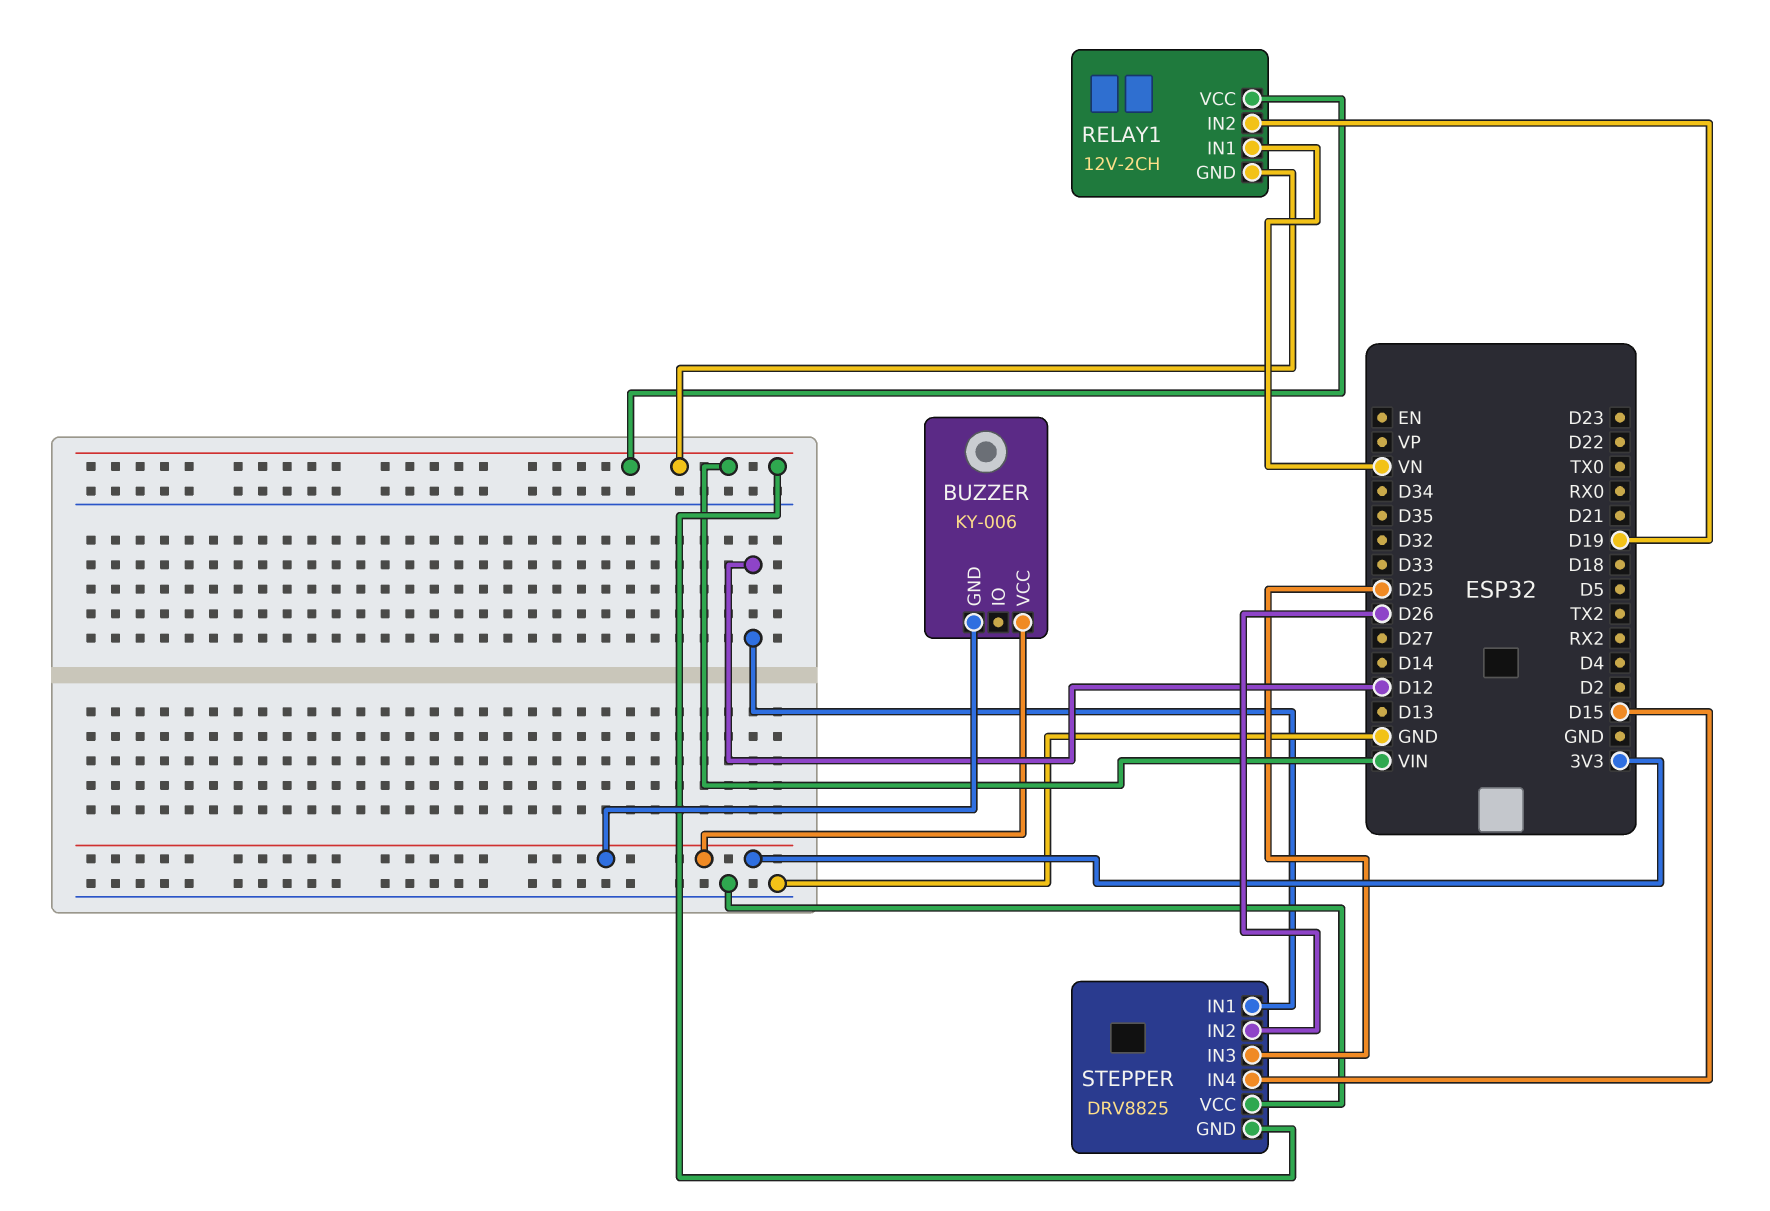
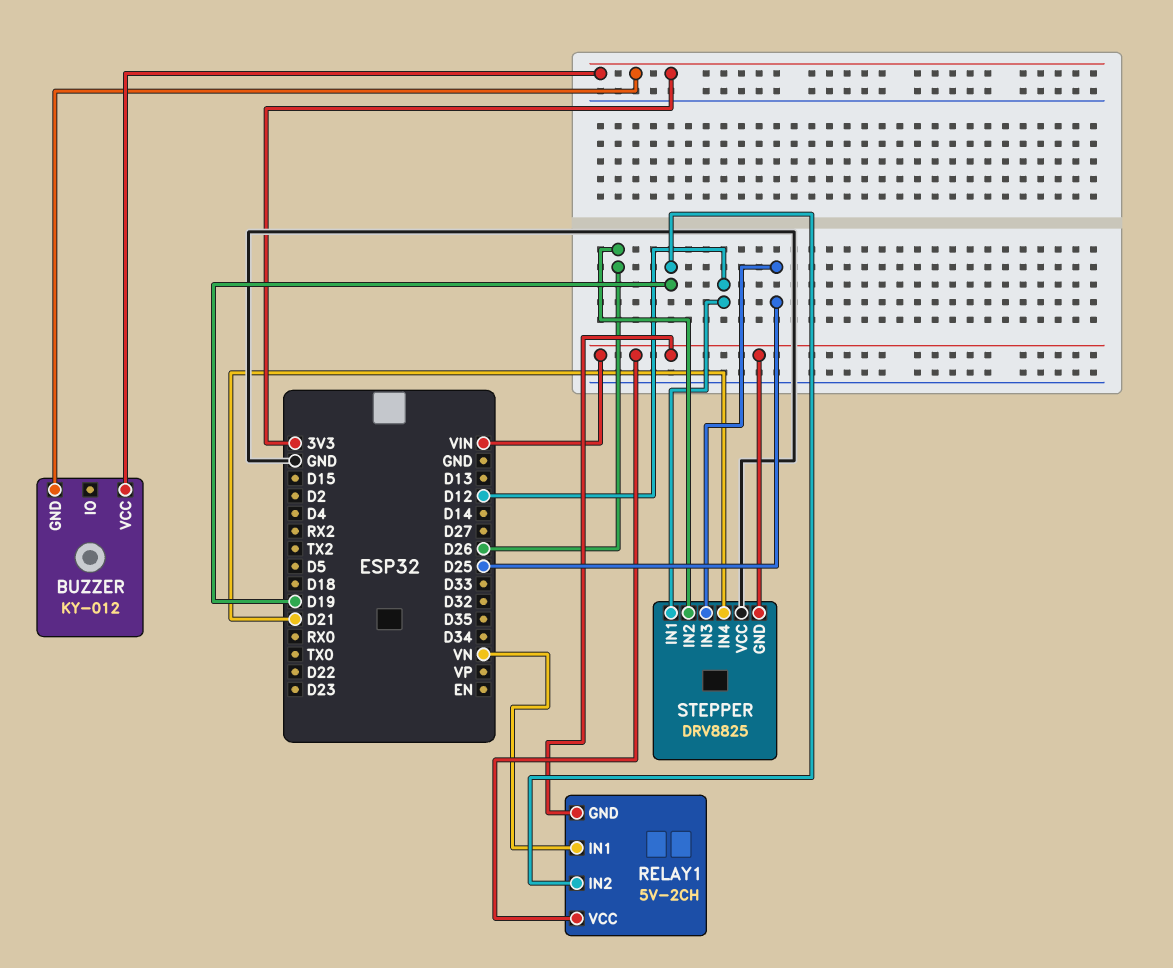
BUZZER: KY-006 -> KY-012
RELAY1: 12V-2CH -> 5V-2CH
STEPPER pin IN4: D15 -> D21

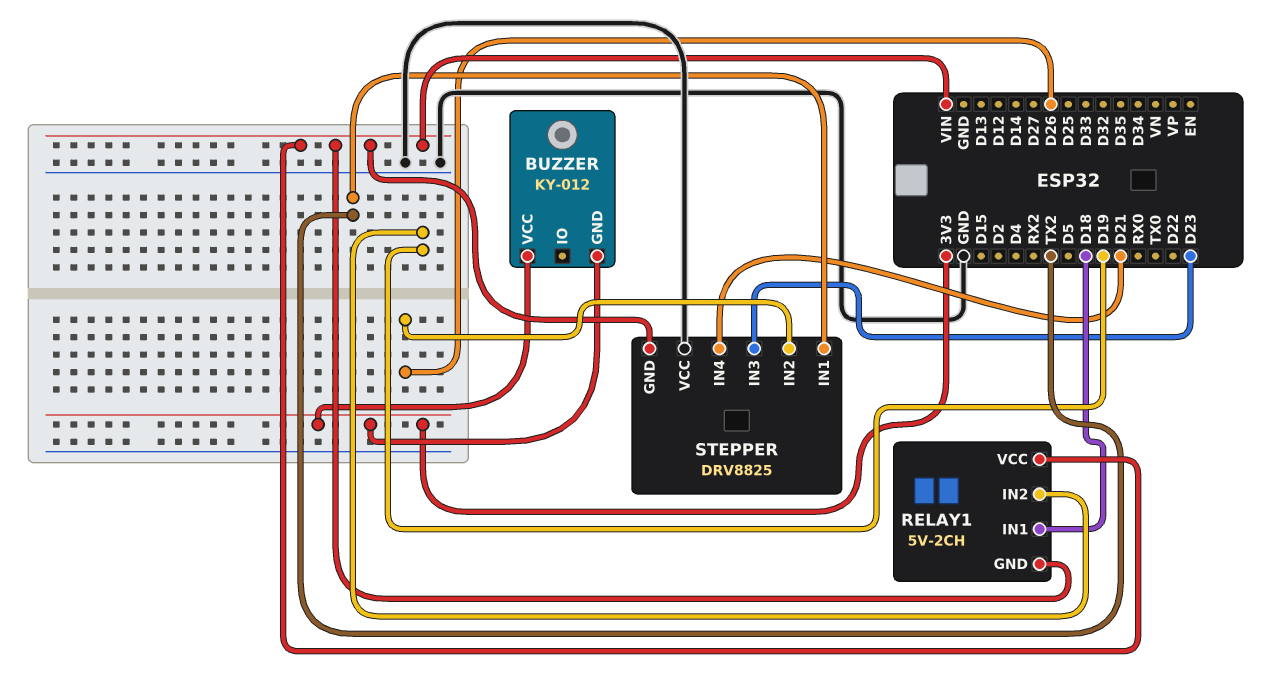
RELAY1 pin IN1: VN -> D18
STEPPER pin IN1: D12 -> TX2
STEPPER pin IN3: D25 -> D23

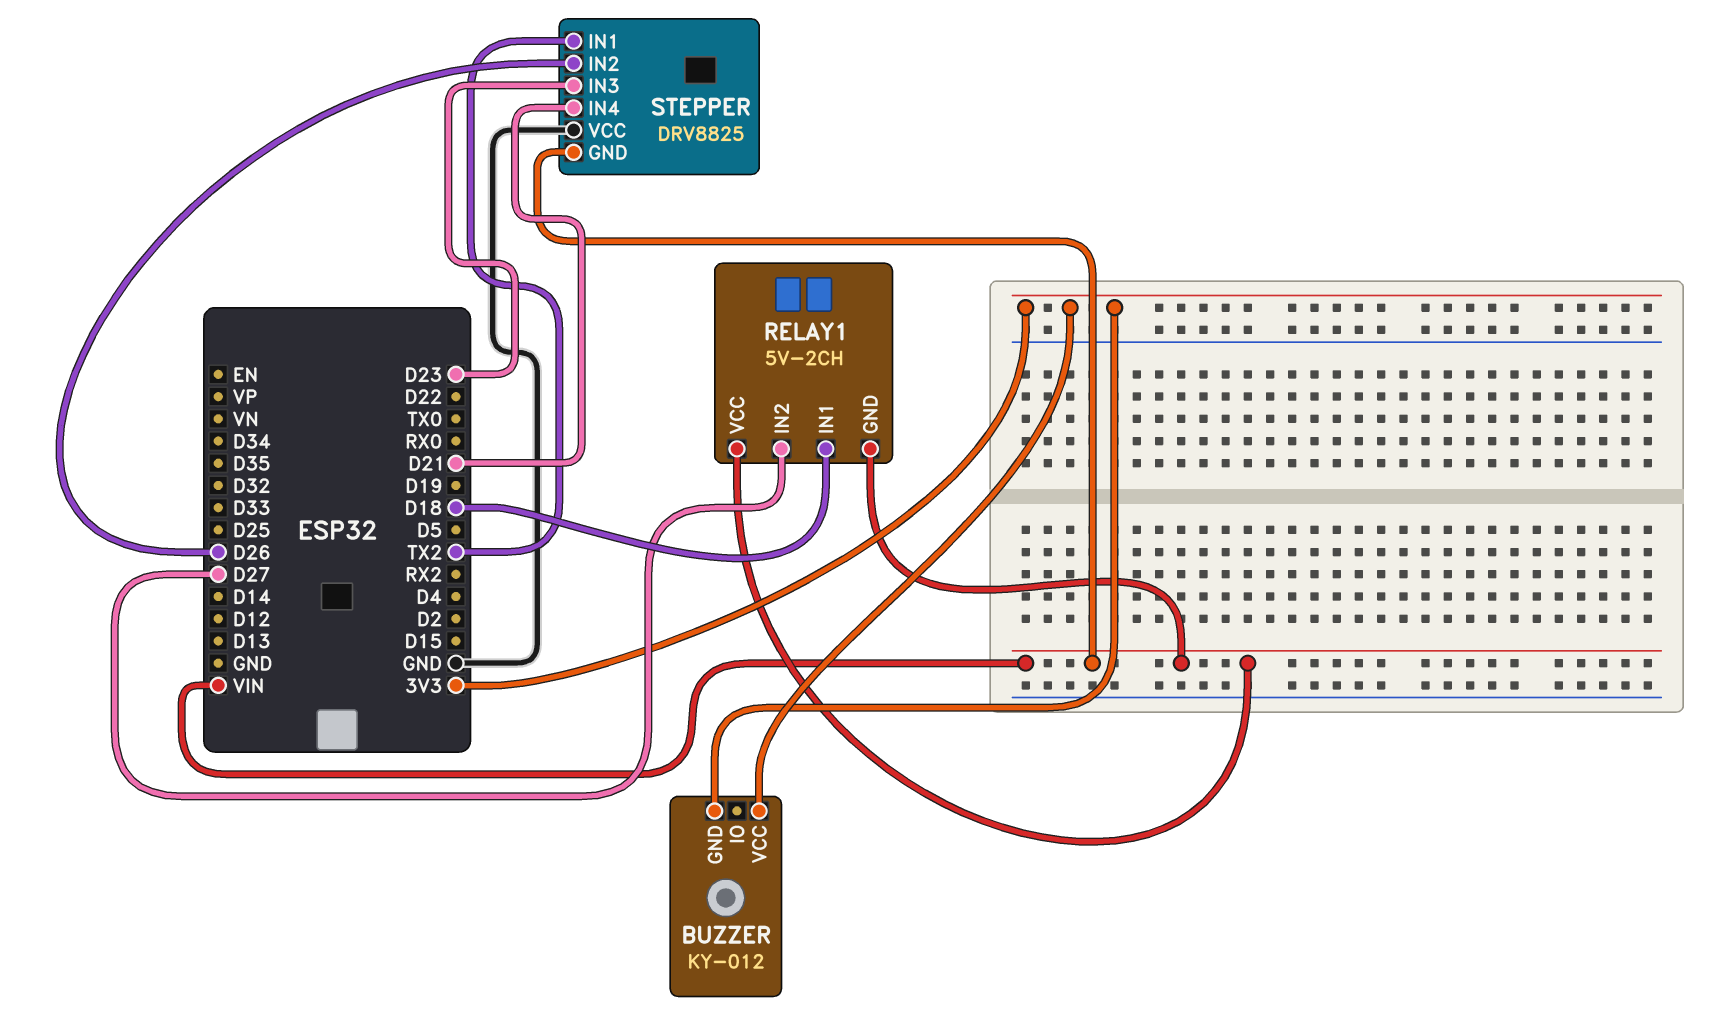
RELAY1 pin IN2: D19 -> D27

